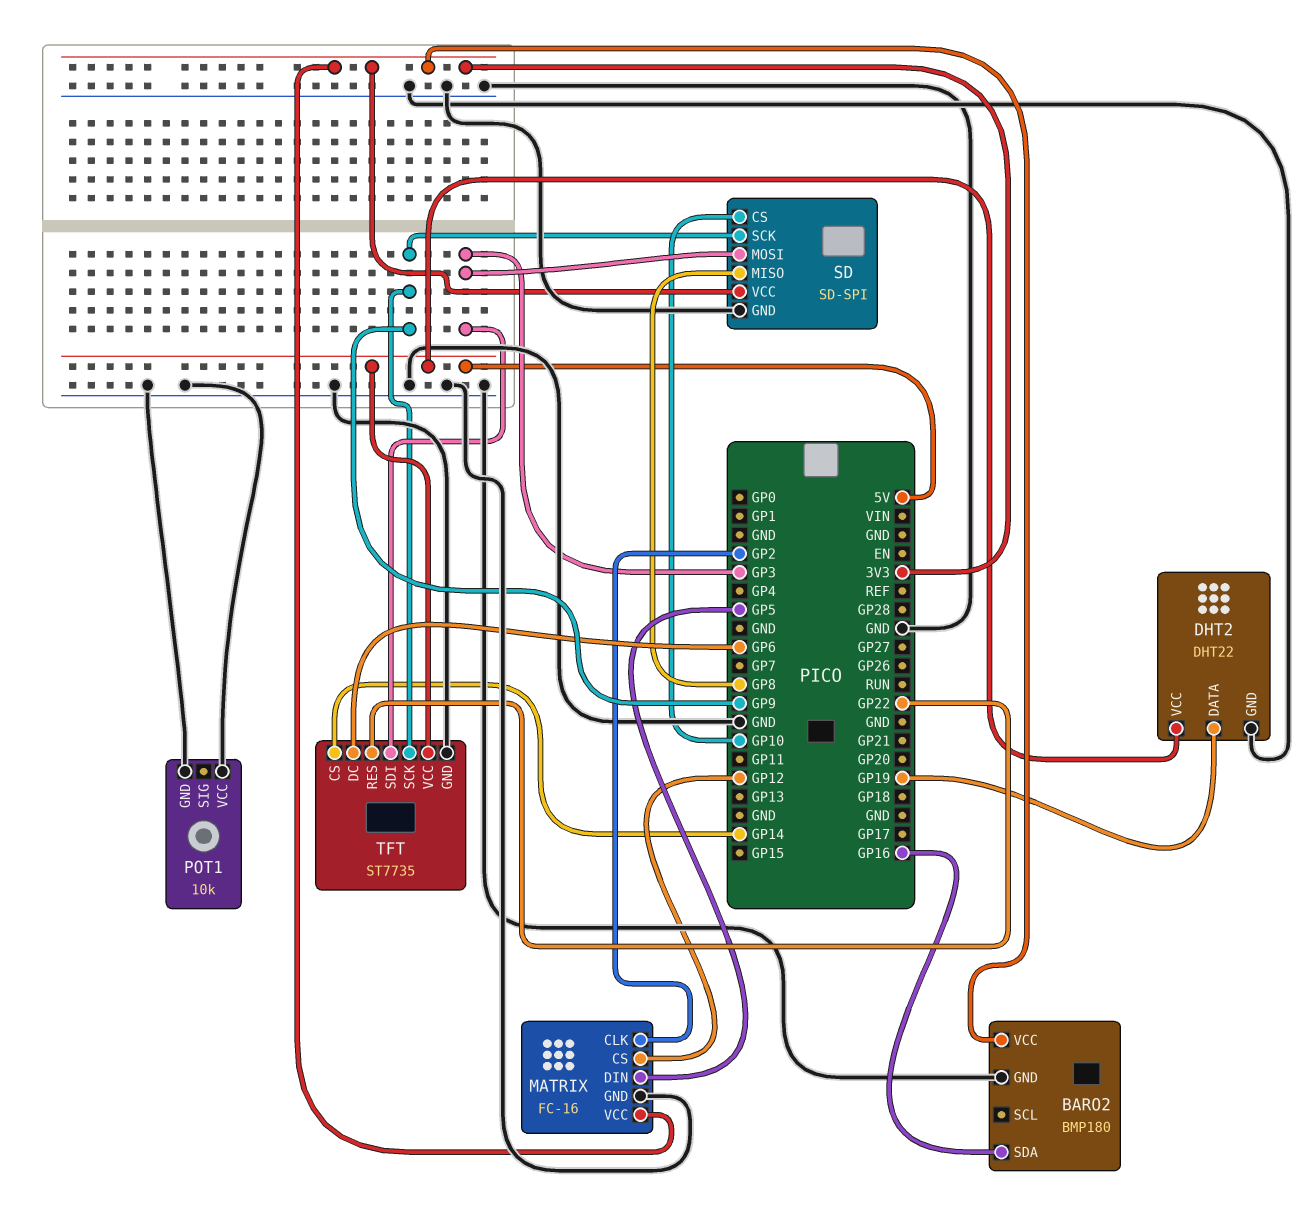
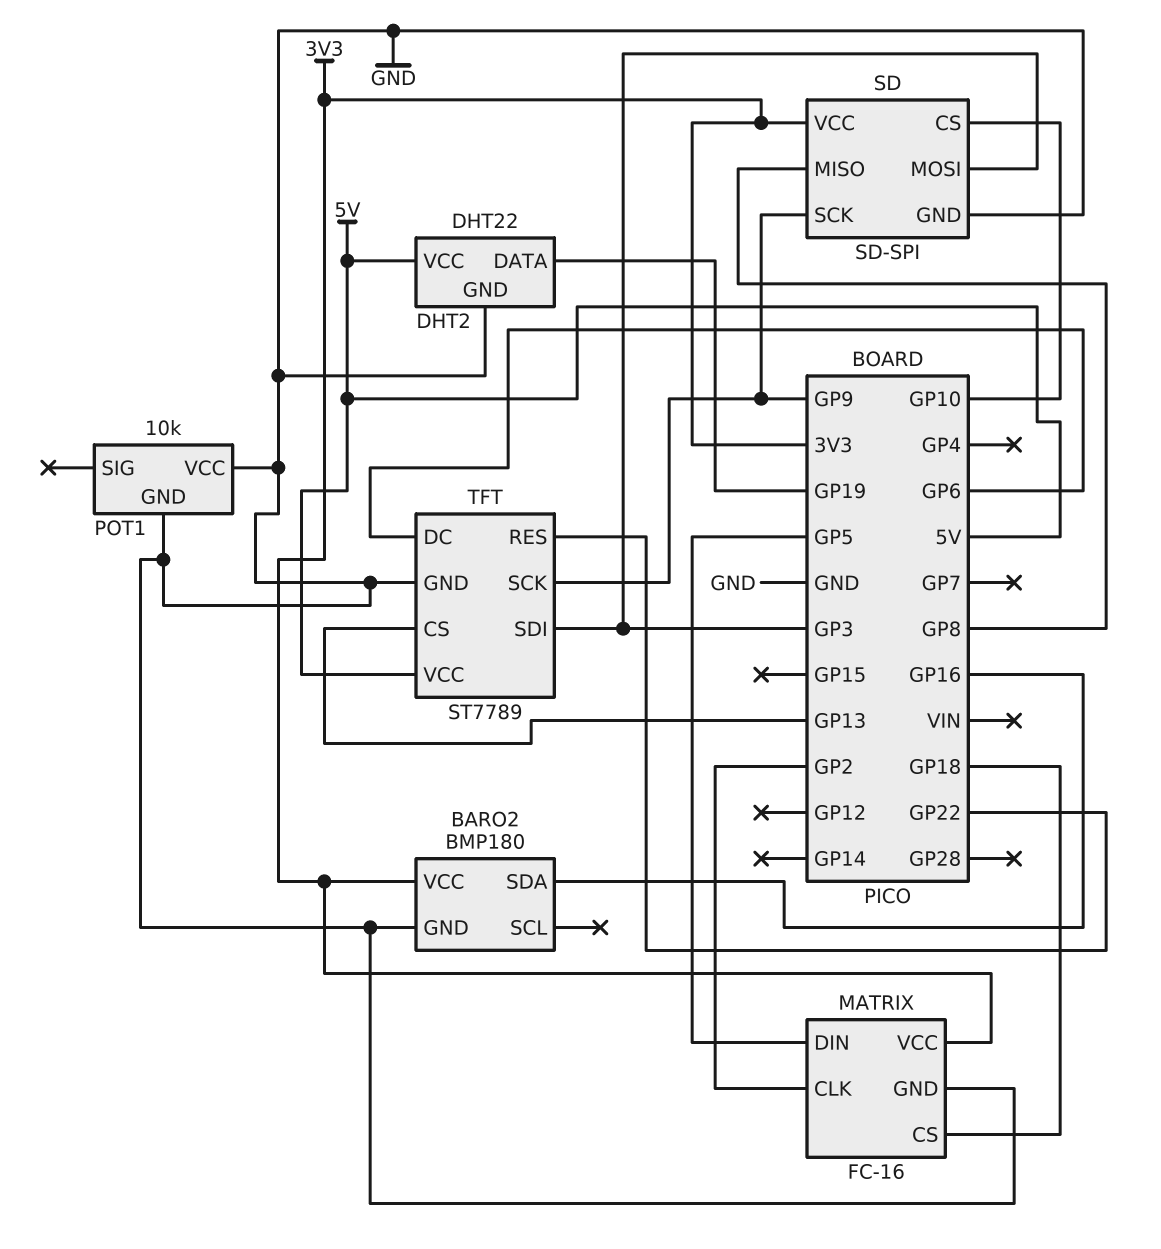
MATRIX pin CS: GP12 -> GP18
TFT: ST7735 -> ST7789
TFT pin CS: GP14 -> GP13

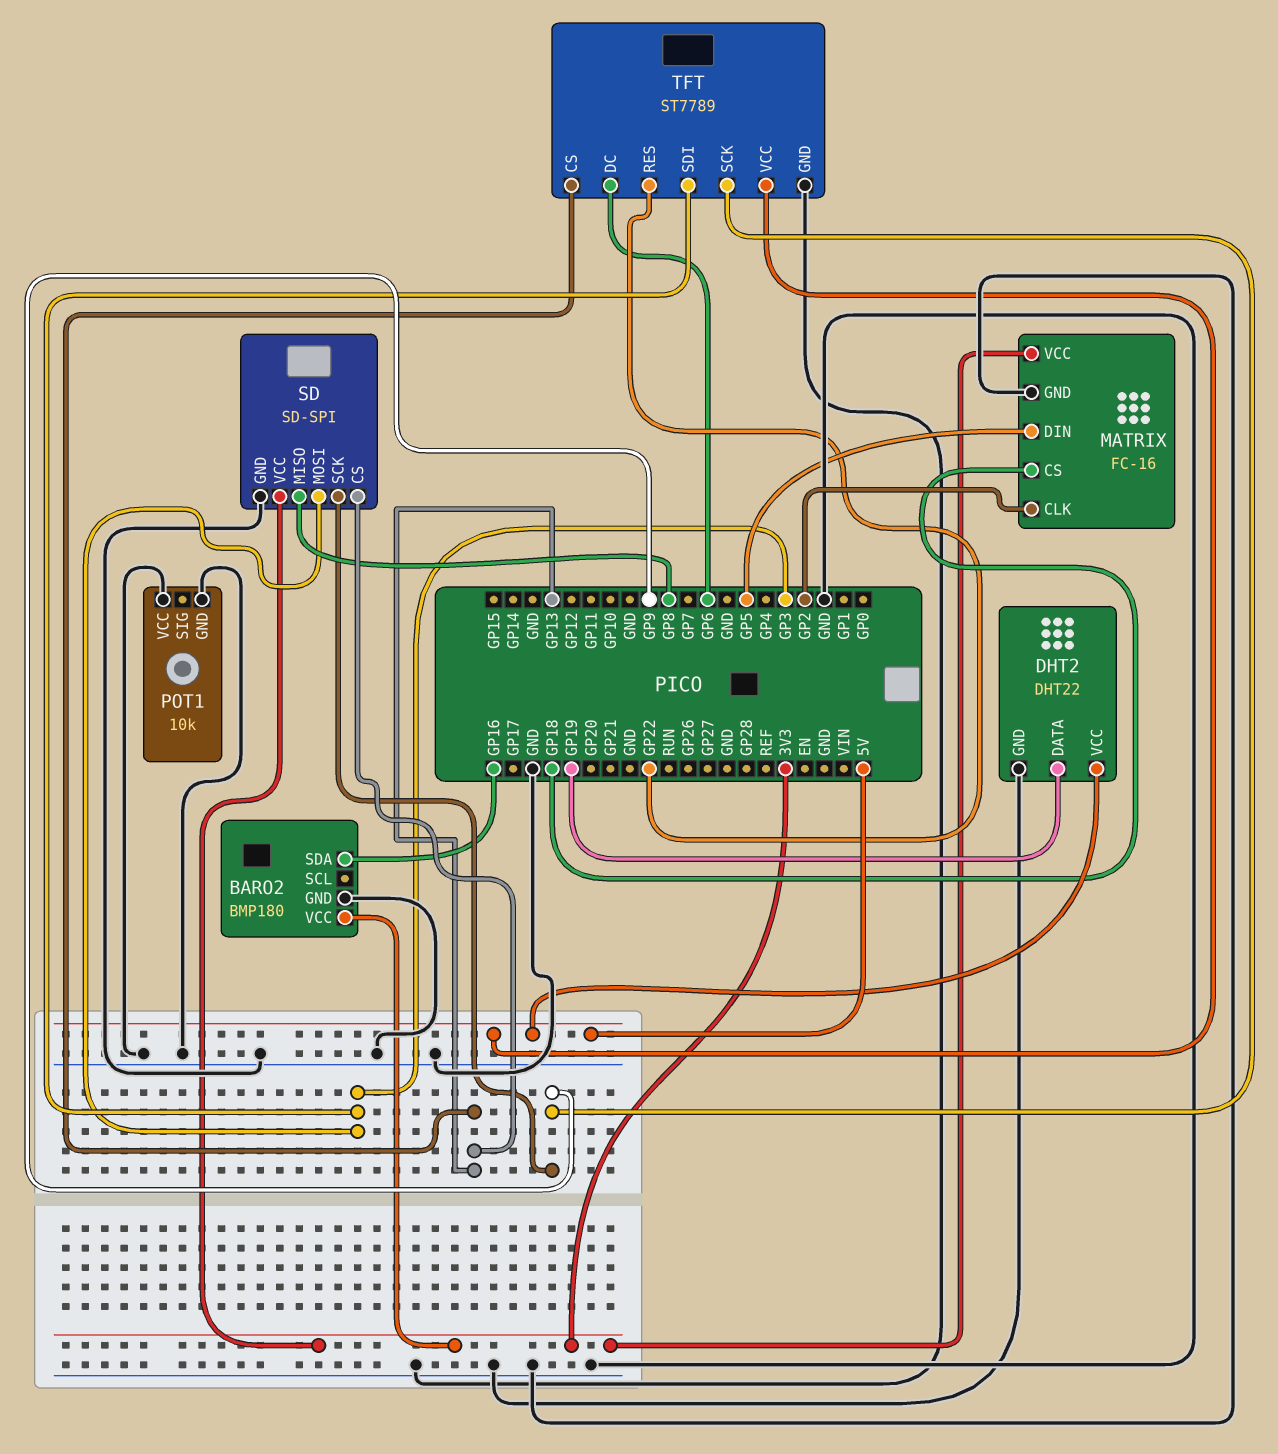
SD pin CS: GP10 -> GP13

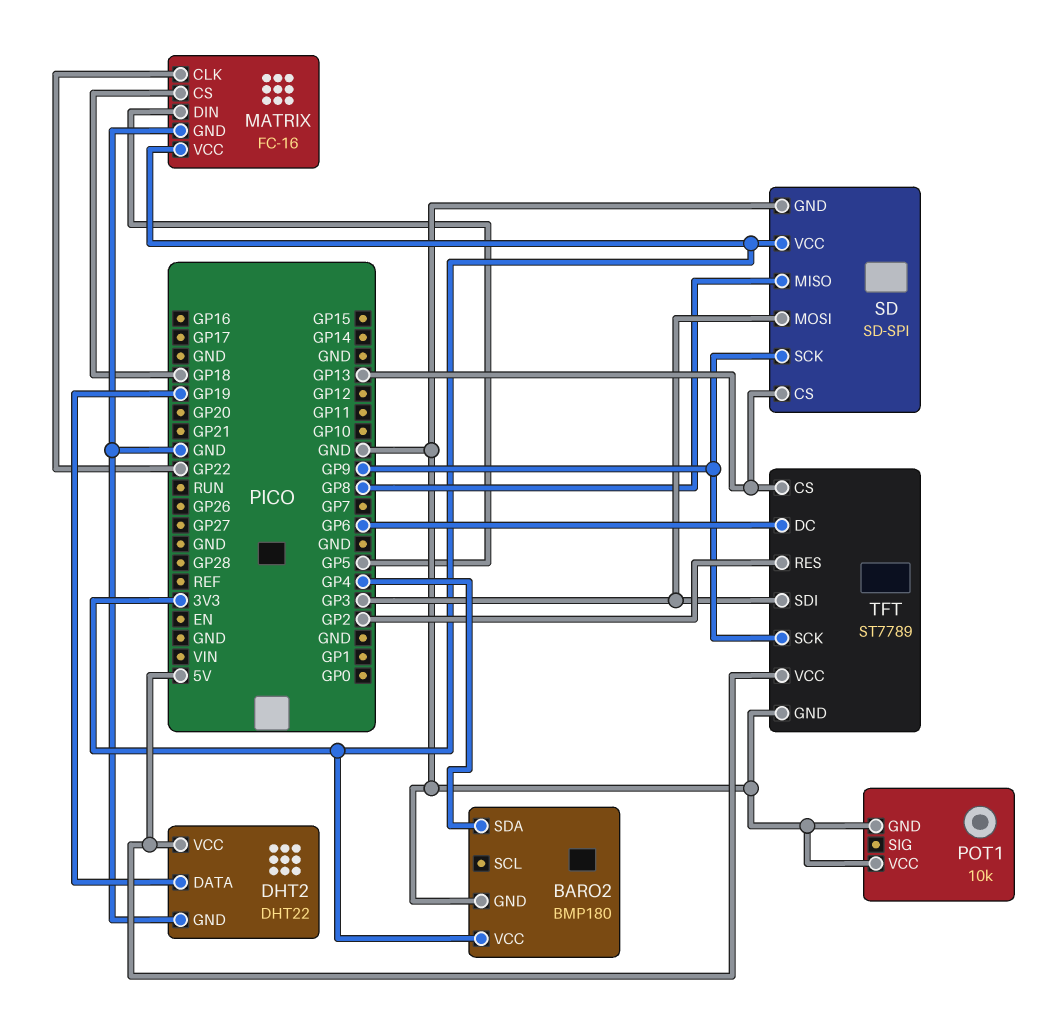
BARO2 pin SDA: GP16 -> GP4
MATRIX pin CLK: GP2 -> GP22
TFT pin RES: GP22 -> GP2

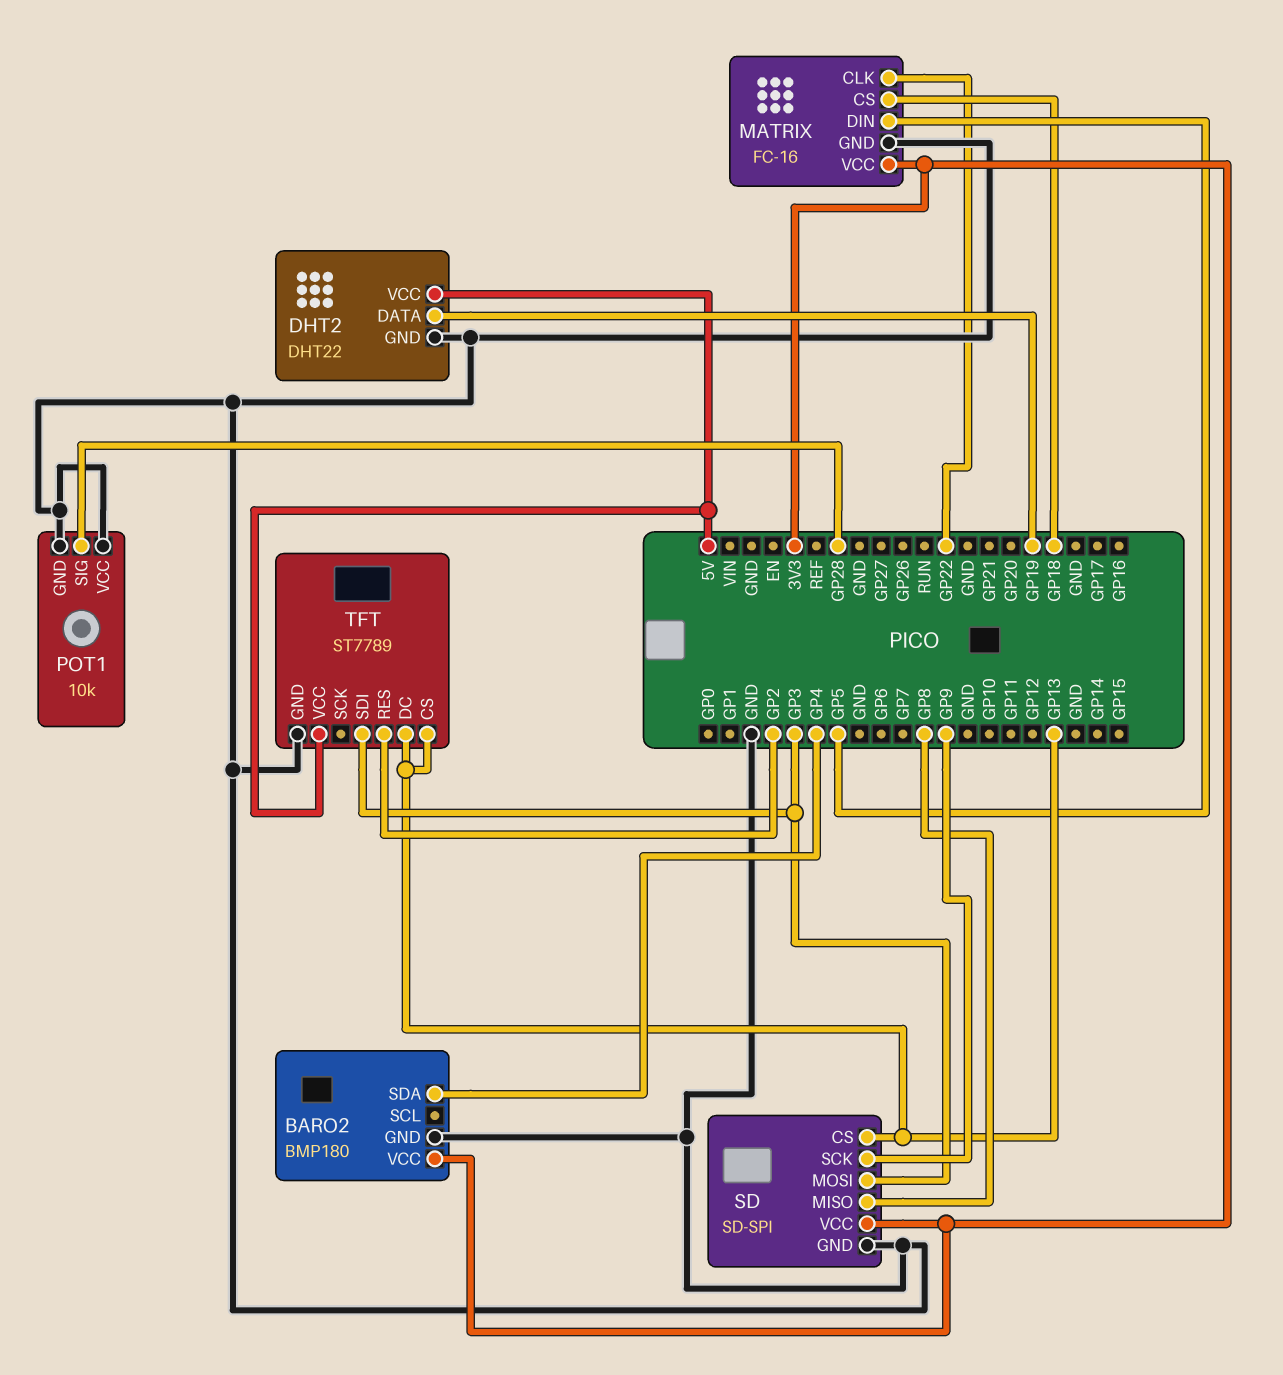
POT1 pin SIG: none -> GP28
TFT pin DC: GP6 -> GP13
TFT pin SCK: GP9 -> none

